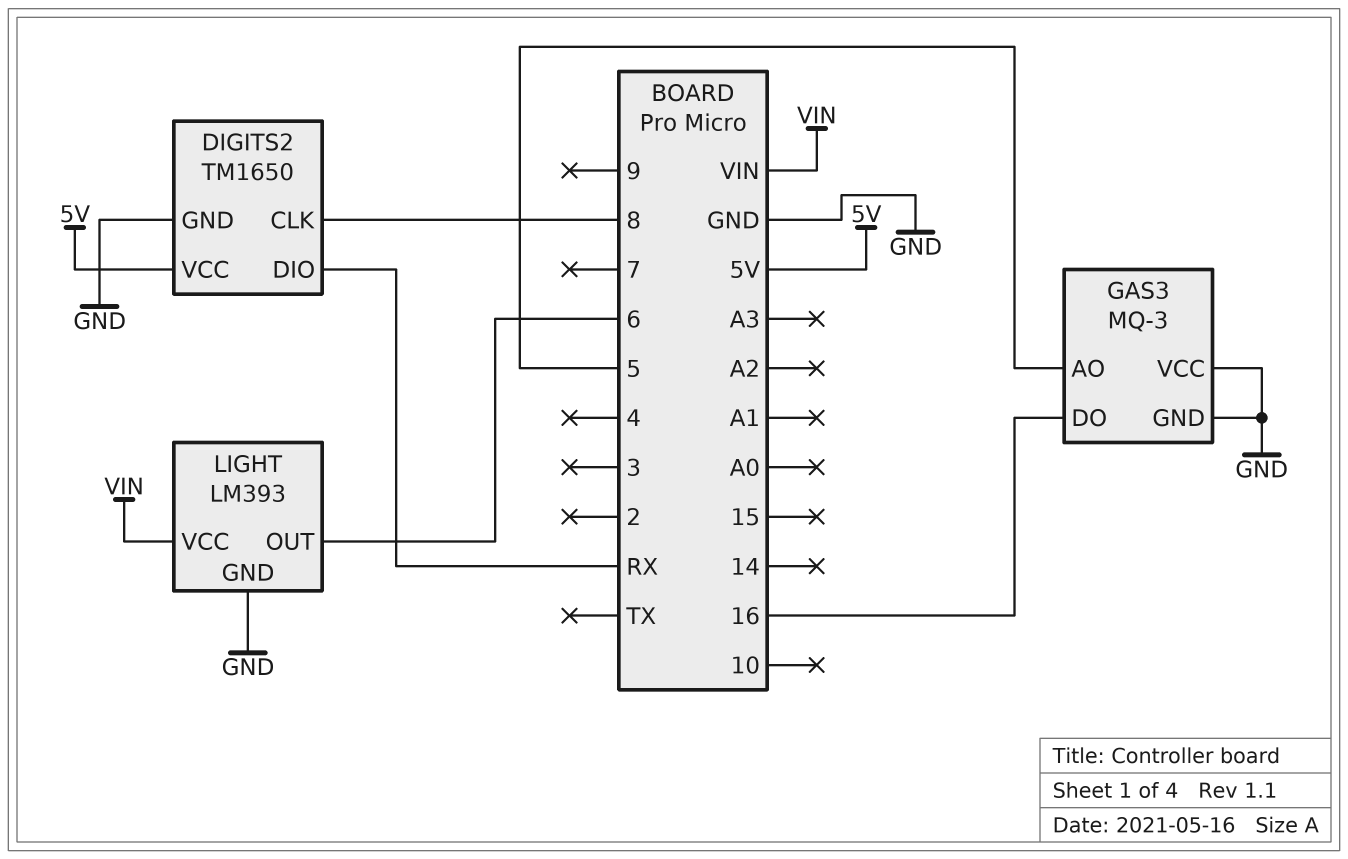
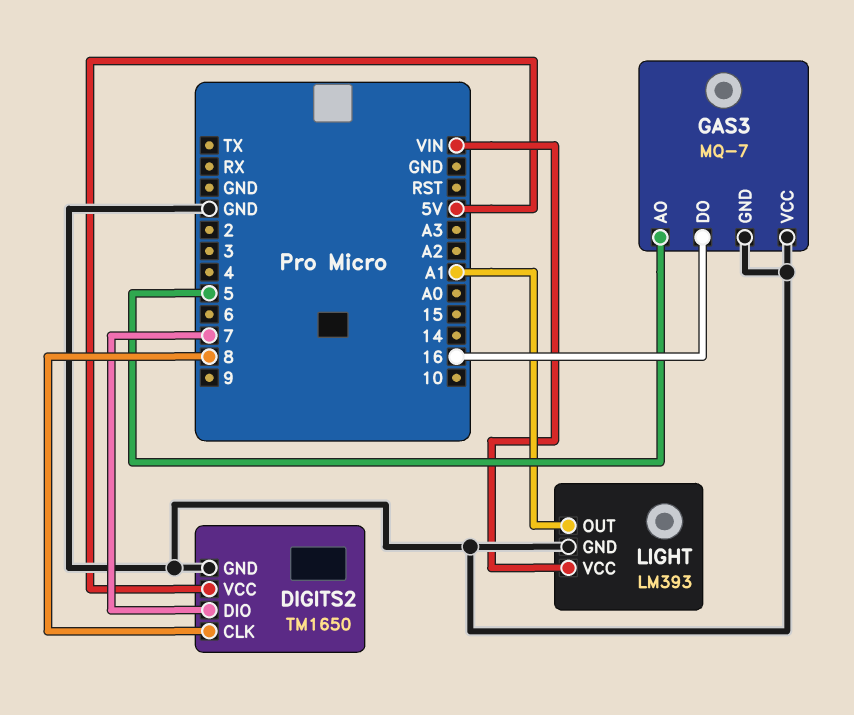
DIGITS2 pin DIO: RX -> 7
GAS3: MQ-3 -> MQ-7
LIGHT pin OUT: 6 -> A1

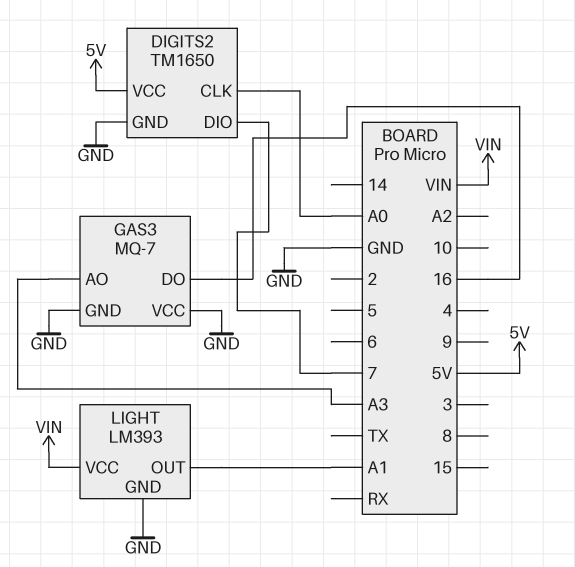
DIGITS2 pin CLK: 8 -> A0
GAS3 pin AO: 5 -> A3

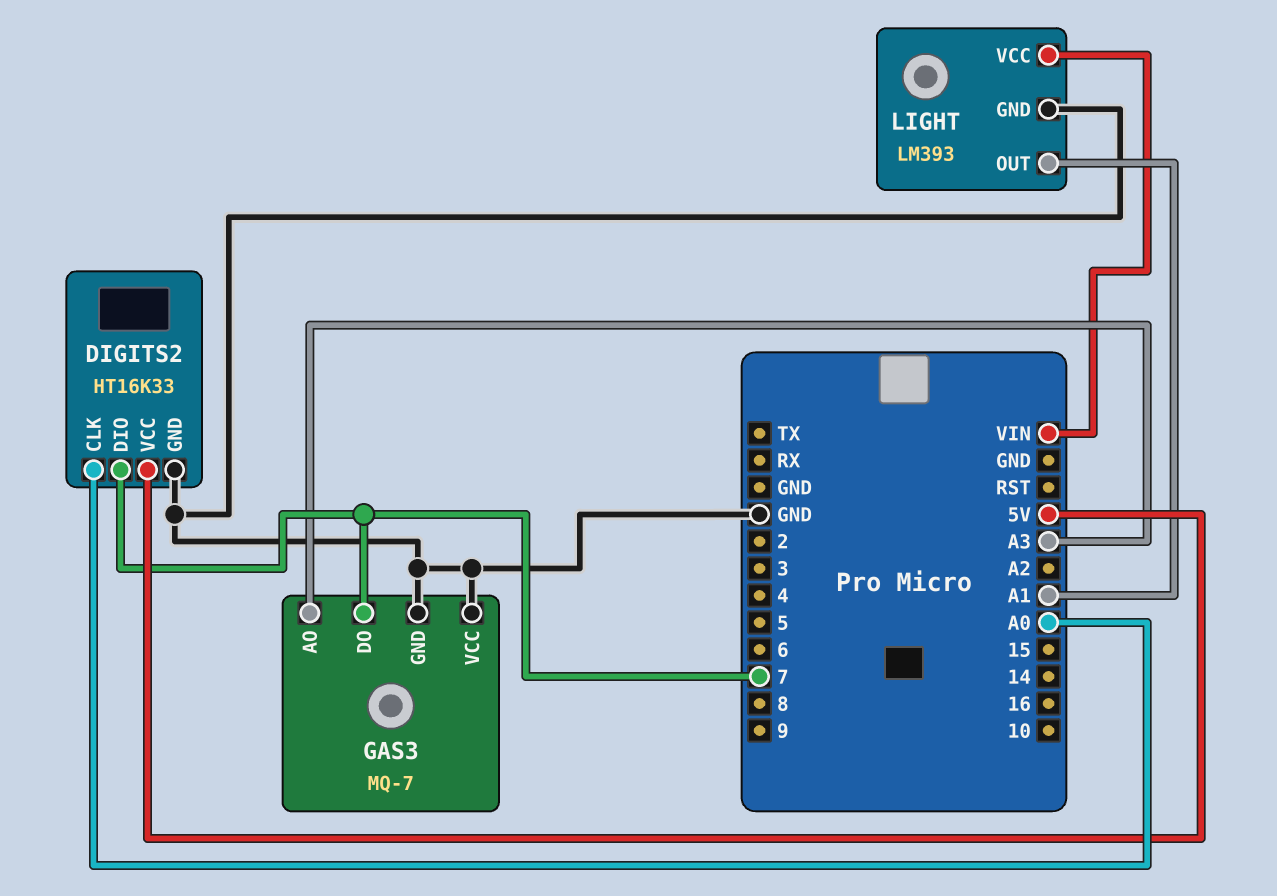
DIGITS2: TM1650 -> HT16K33
GAS3 pin DO: 16 -> 7

